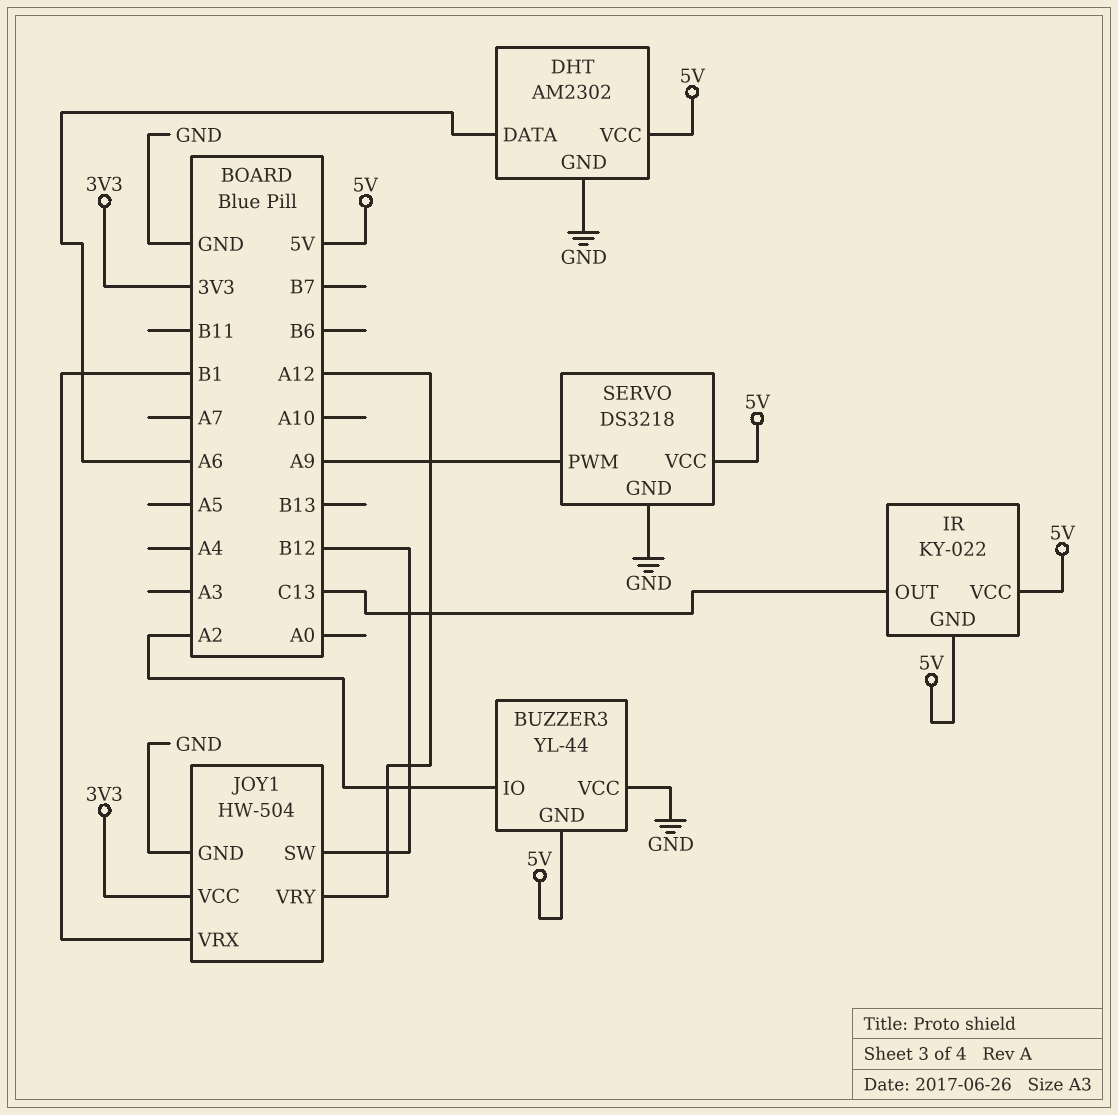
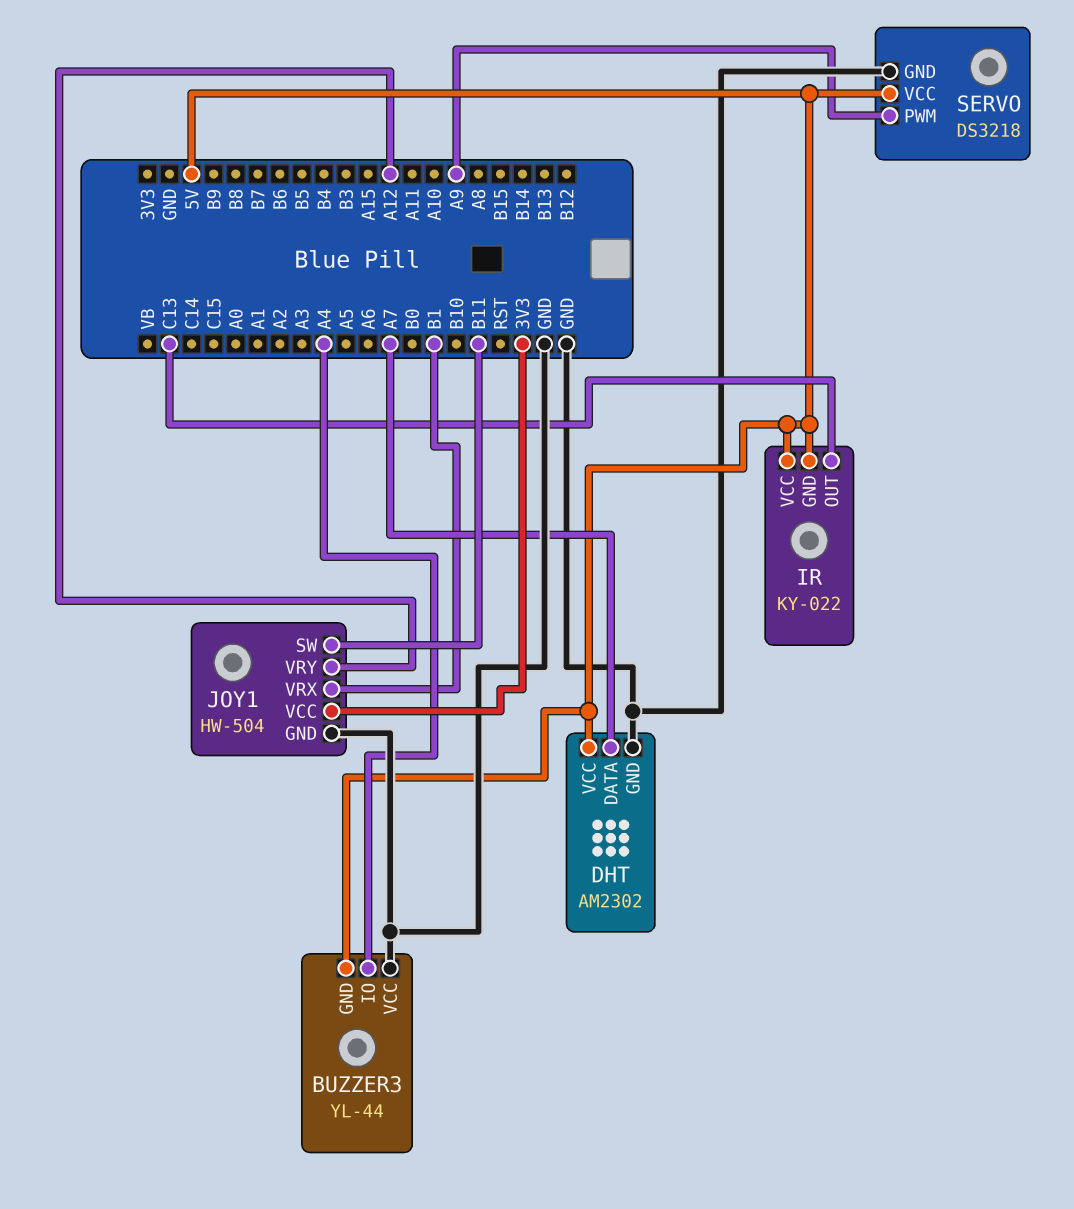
BUZZER3 pin IO: A2 -> A4
DHT pin DATA: A6 -> A7
JOY1 pin SW: B12 -> B11

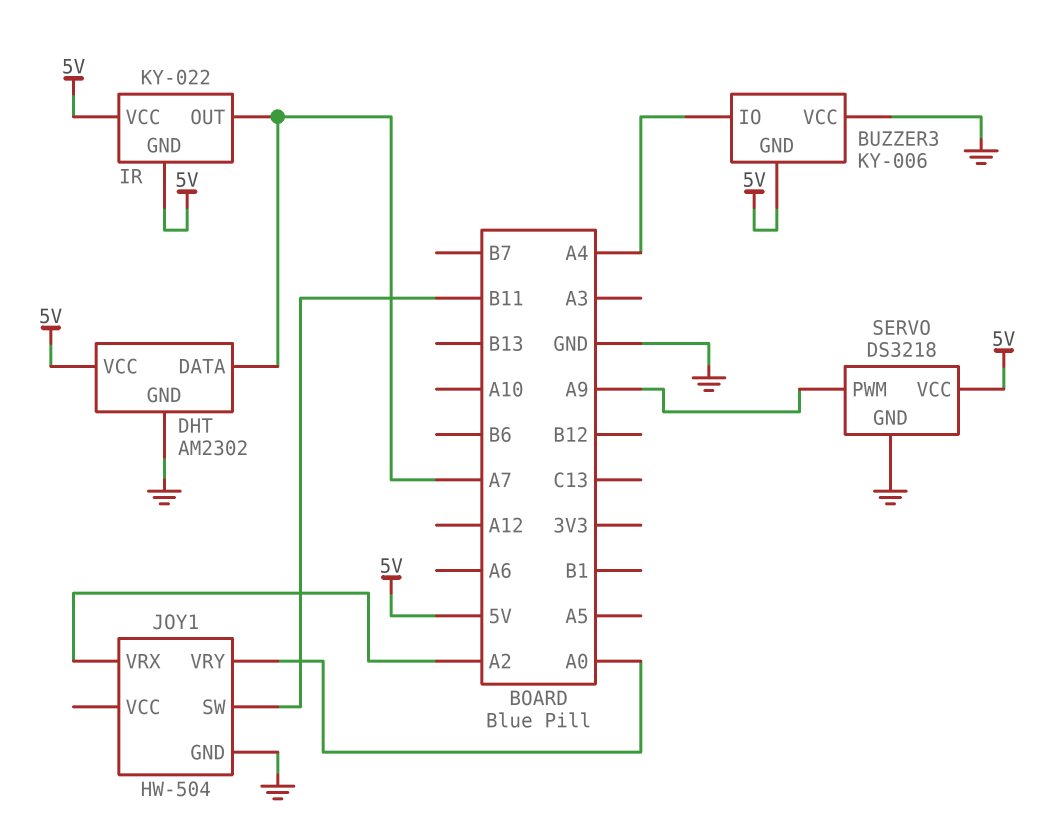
BUZZER3: YL-44 -> KY-006
IR pin OUT: C13 -> A7
JOY1 pin VCC: 3V3 -> none
JOY1 pin VRX: B1 -> A2
JOY1 pin VRY: A12 -> A0

